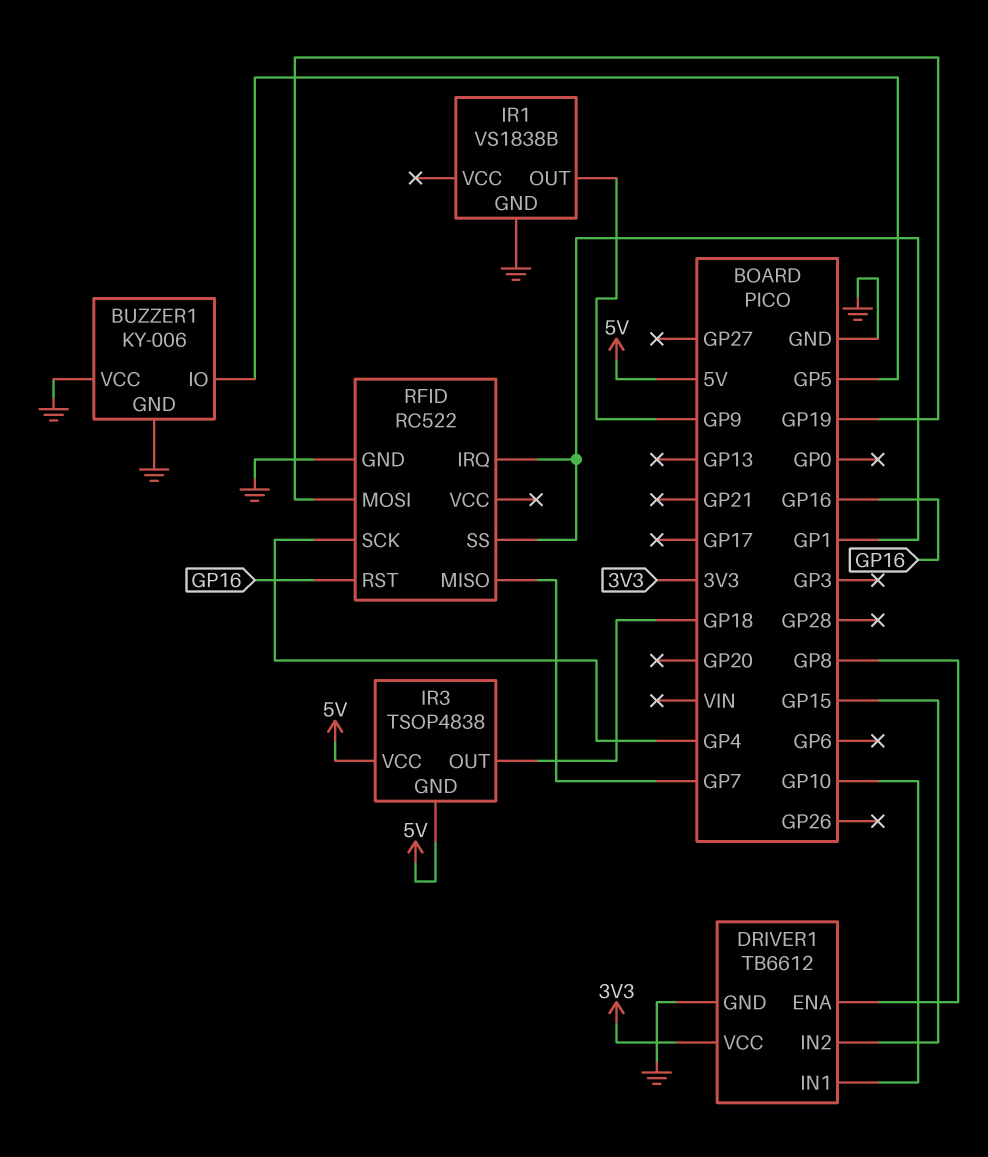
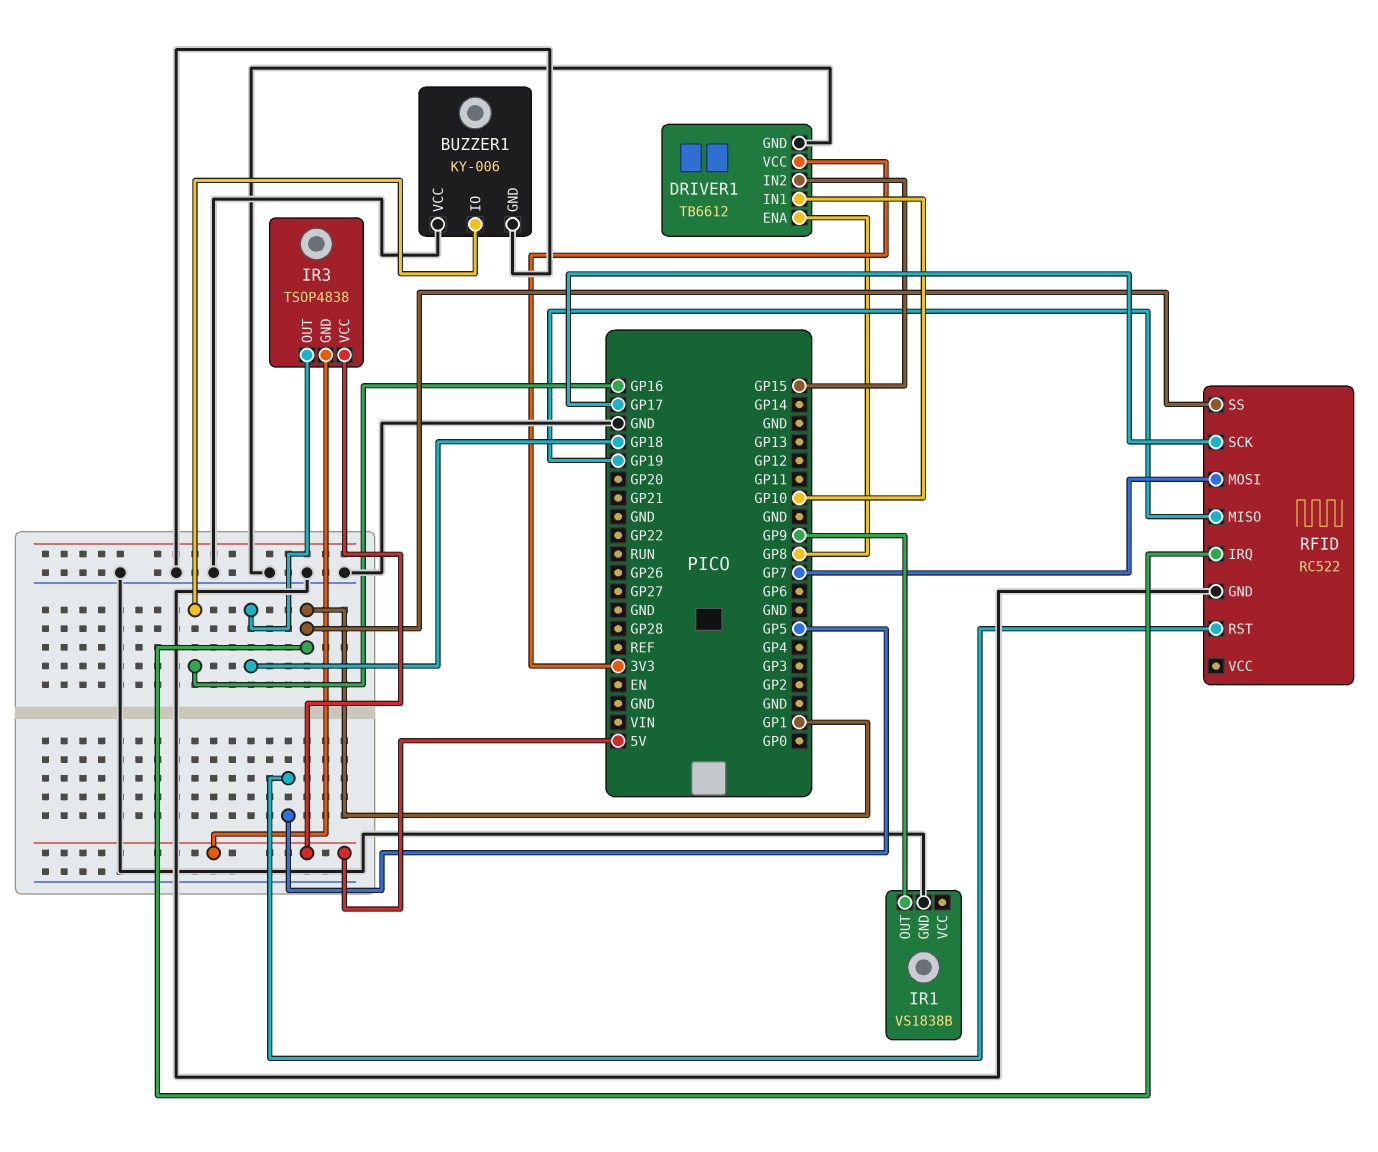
BUZZER1 pin IO: GP5 -> GP16
RFID pin MISO: GP7 -> GP19
RFID pin MOSI: GP19 -> GP7
RFID pin RST: GP16 -> GP5
RFID pin SCK: GP4 -> GP17

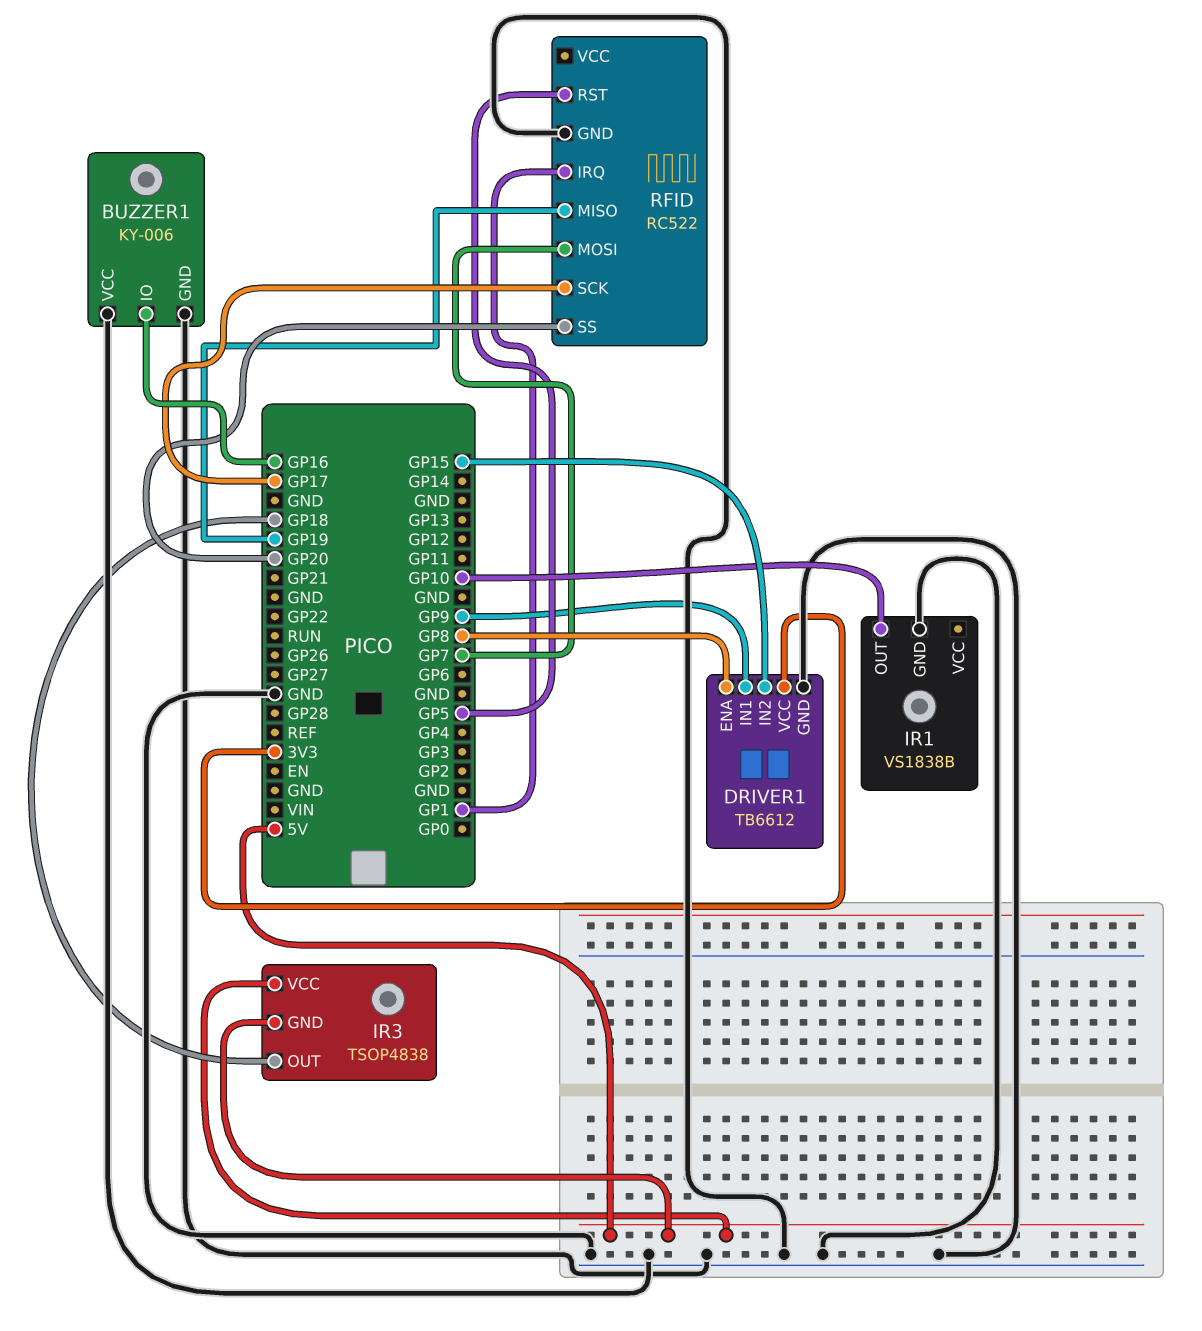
DRIVER1 pin IN1: GP10 -> GP9
IR1 pin OUT: GP9 -> GP10
RFID pin SS: GP1 -> GP20

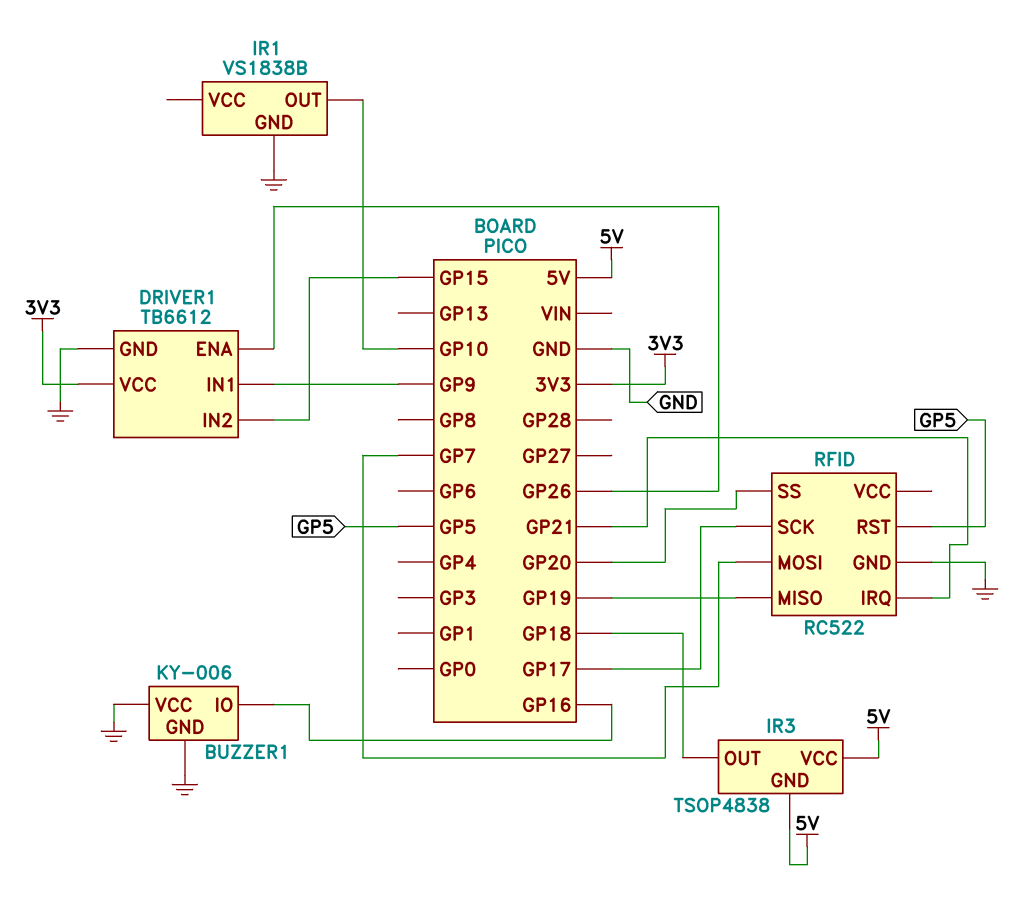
DRIVER1 pin ENA: GP8 -> GP26
RFID pin IRQ: GP1 -> GP21

